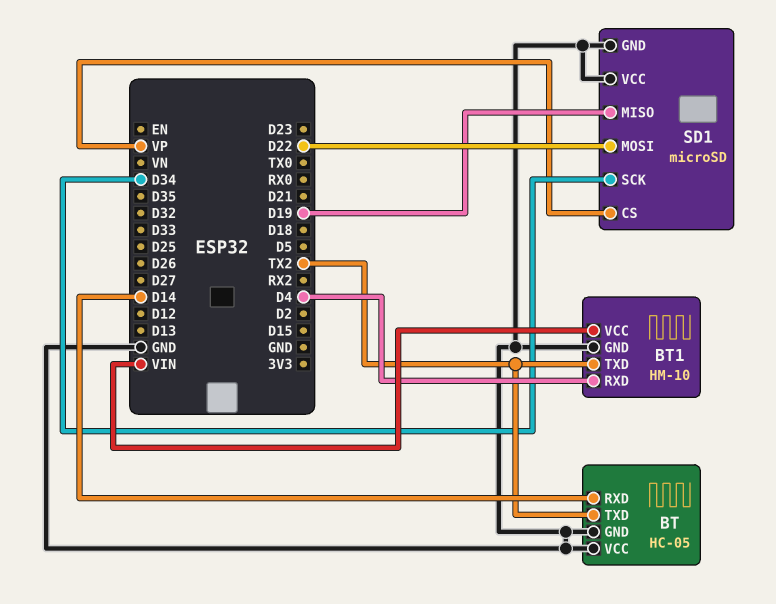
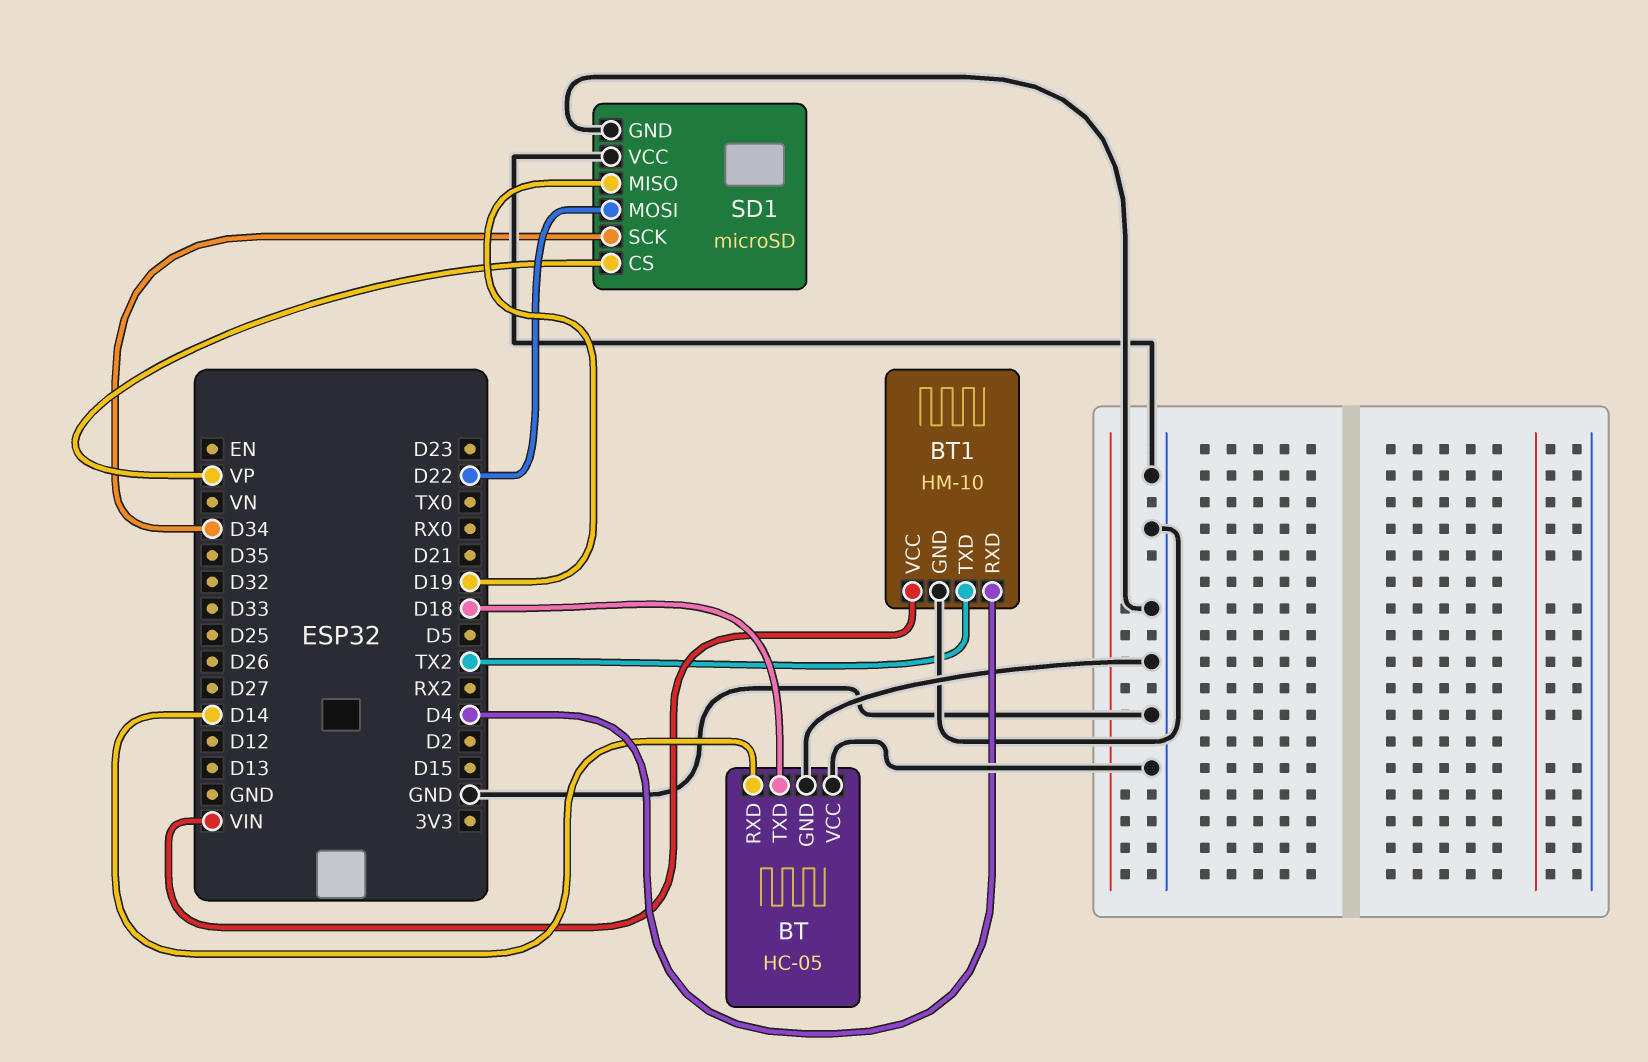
BT pin TXD: TX2 -> D18

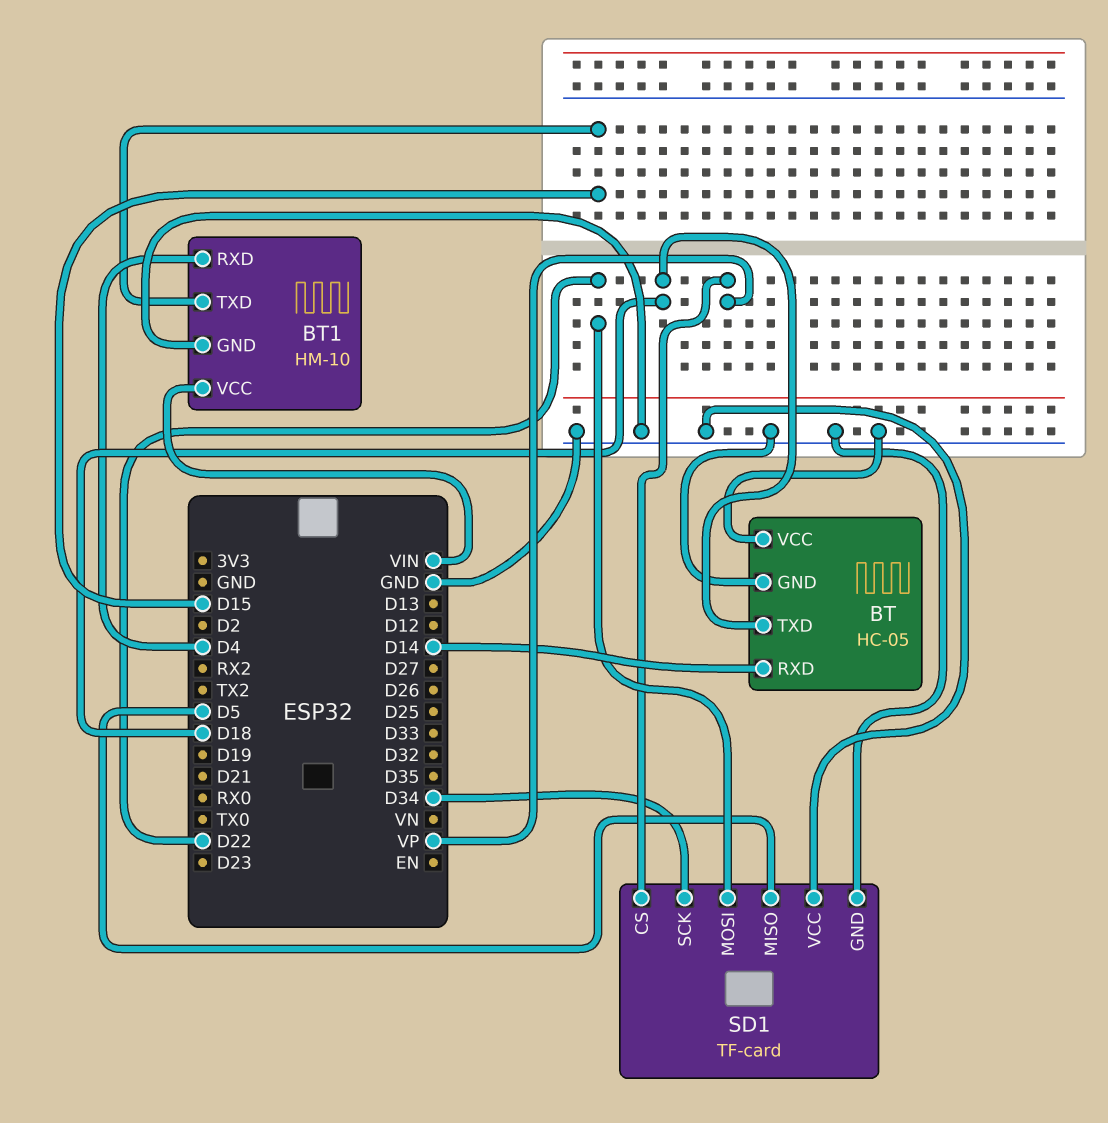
BT1 pin TXD: TX2 -> D15
SD1: microSD -> TF-card
SD1 pin MISO: D19 -> D5

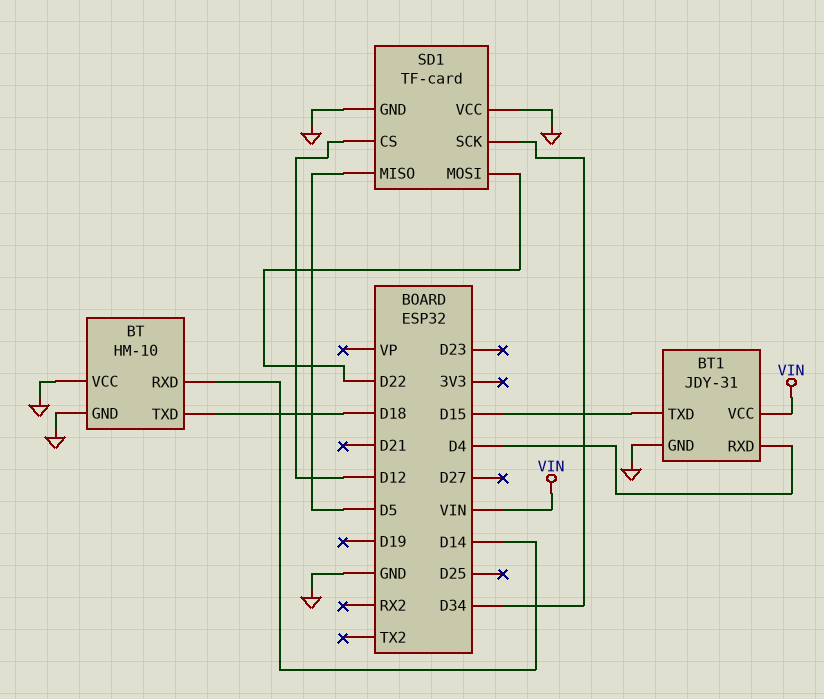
BT: HC-05 -> HM-10
BT1: HM-10 -> JDY-31
SD1 pin CS: VP -> D12

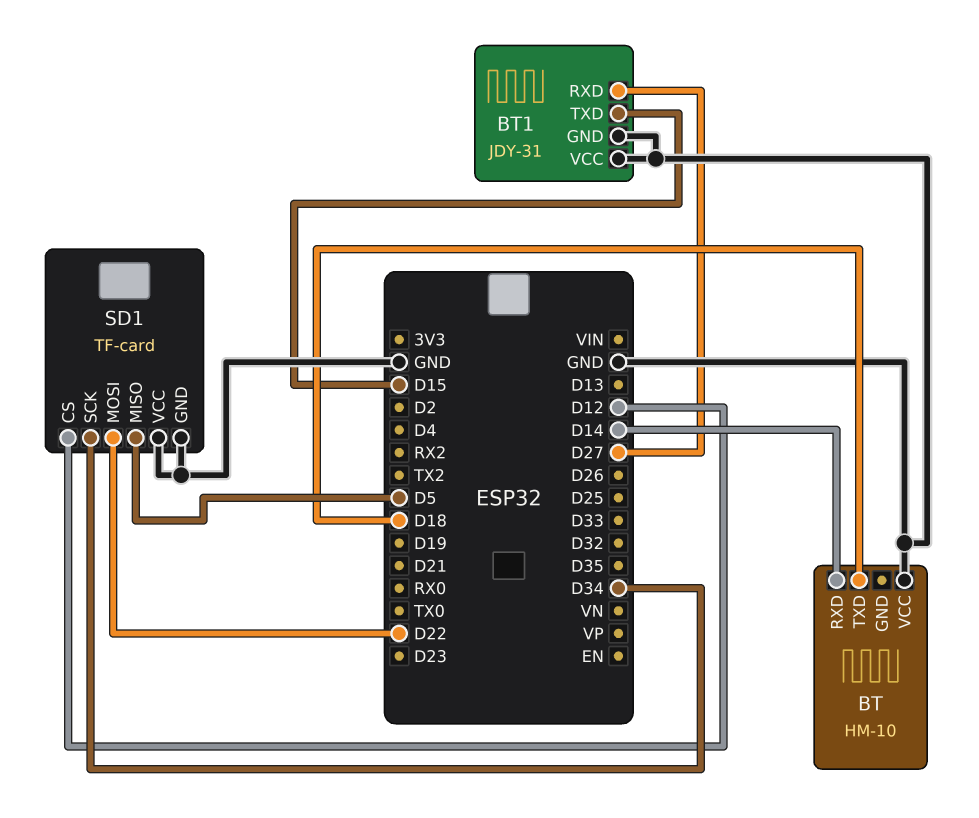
BT pin GND: GND -> none
BT1 pin RXD: D4 -> D27
BT1 pin VCC: VIN -> GND

